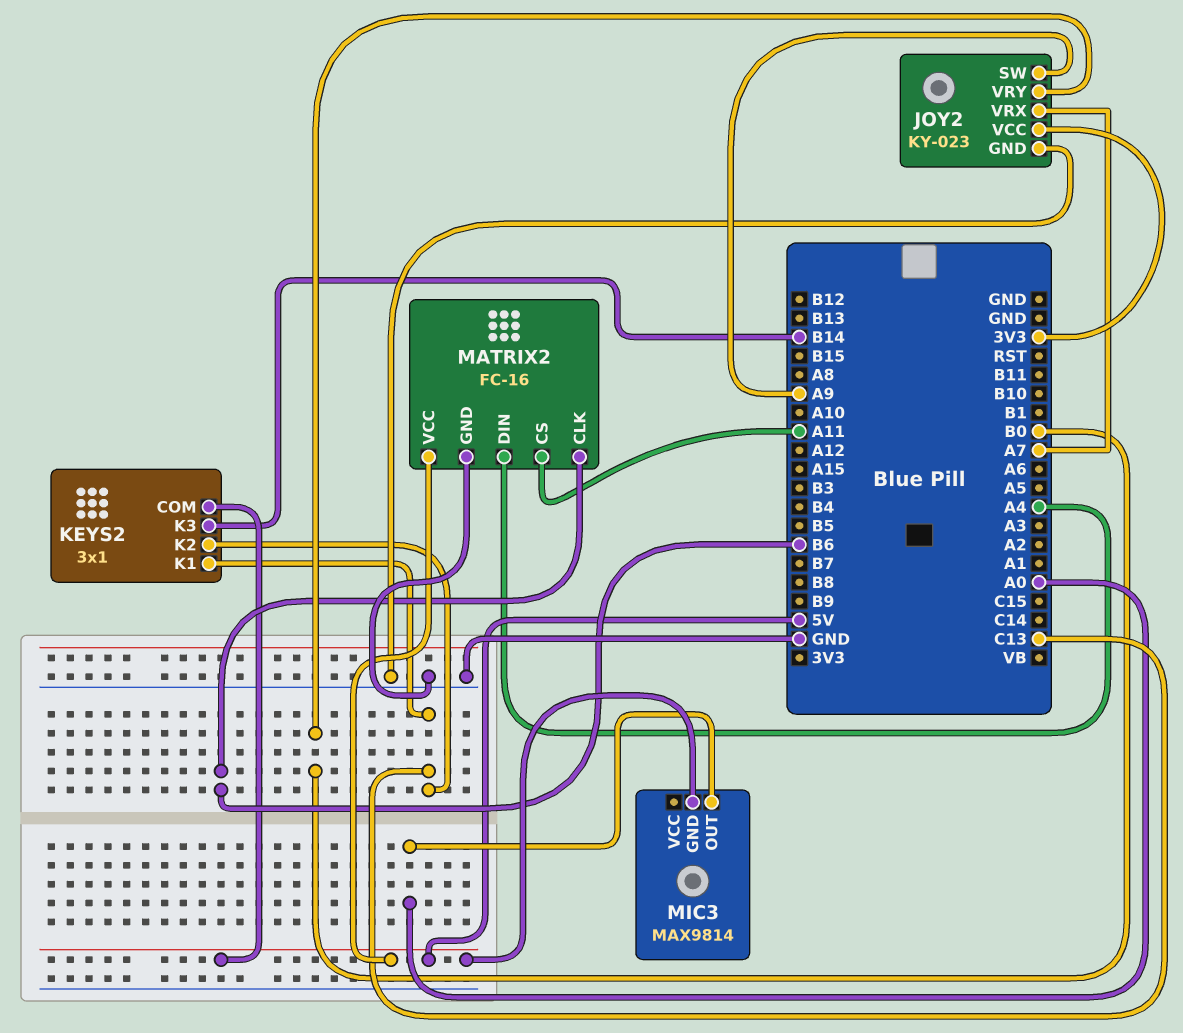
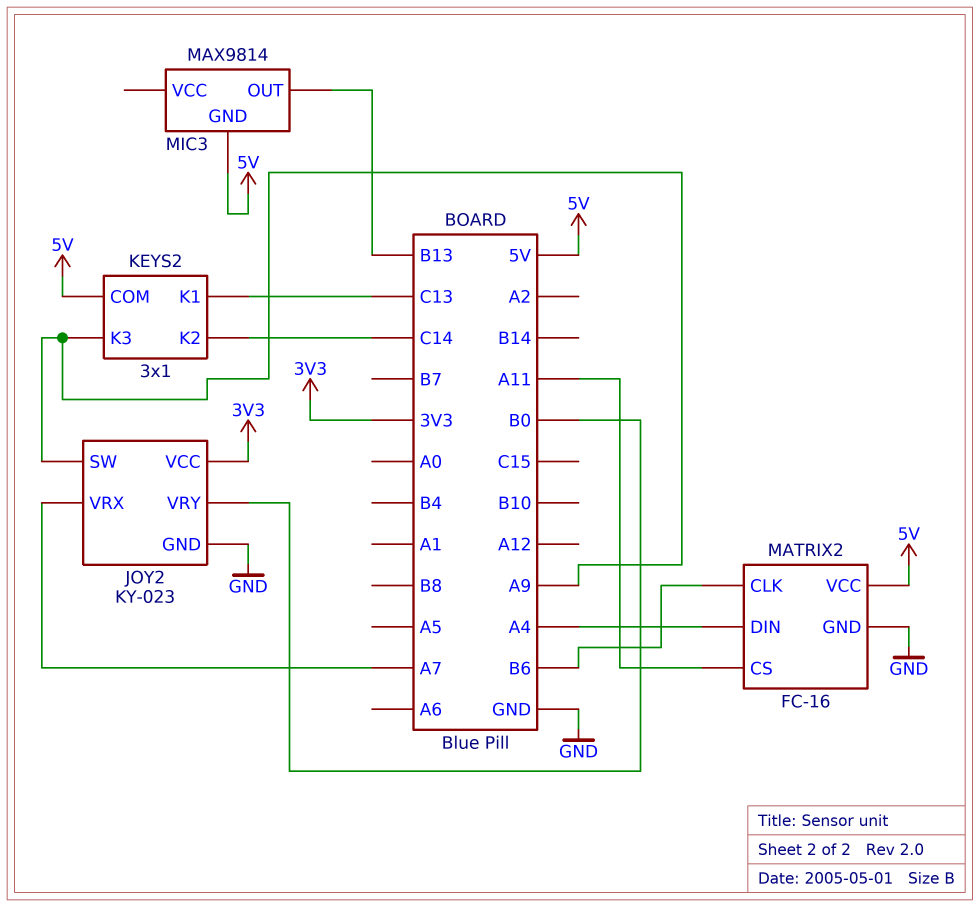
KEYS2 pin K2: C13 -> C14
KEYS2 pin K3: B14 -> A9
MIC3 pin OUT: A0 -> B13

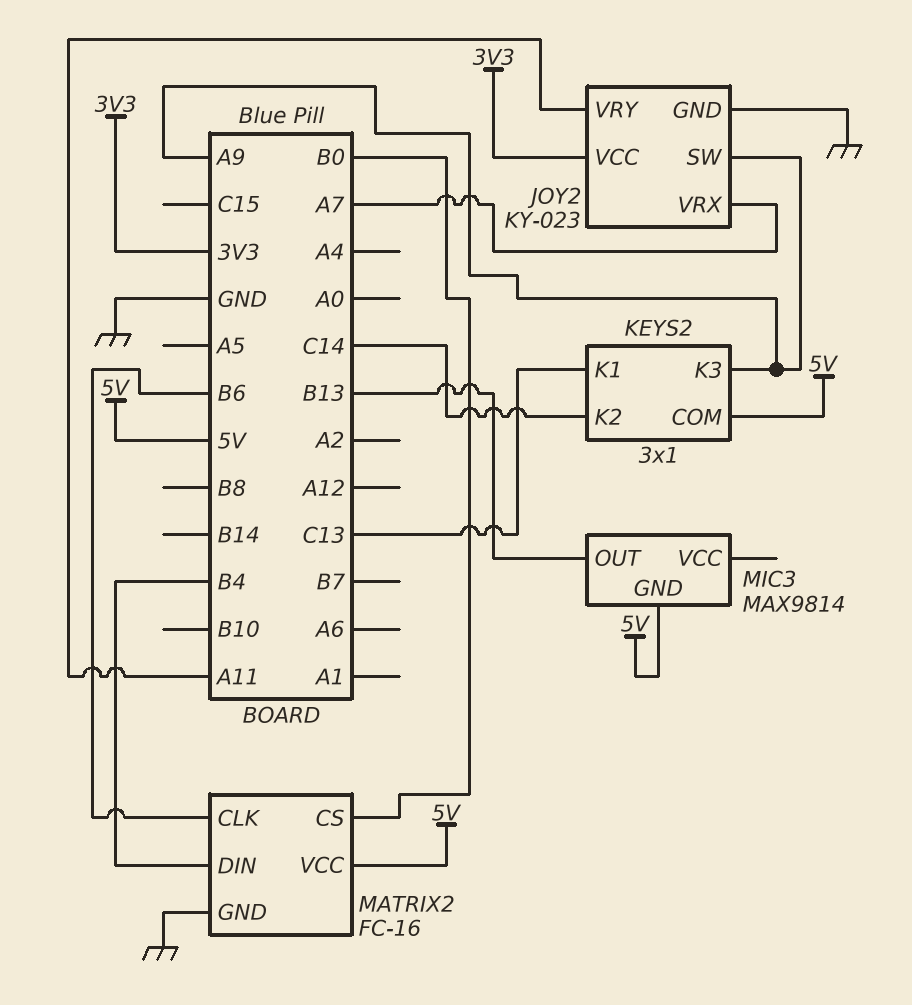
JOY2 pin VRY: B0 -> A11
MATRIX2 pin CS: A11 -> B0
MATRIX2 pin DIN: A4 -> B4

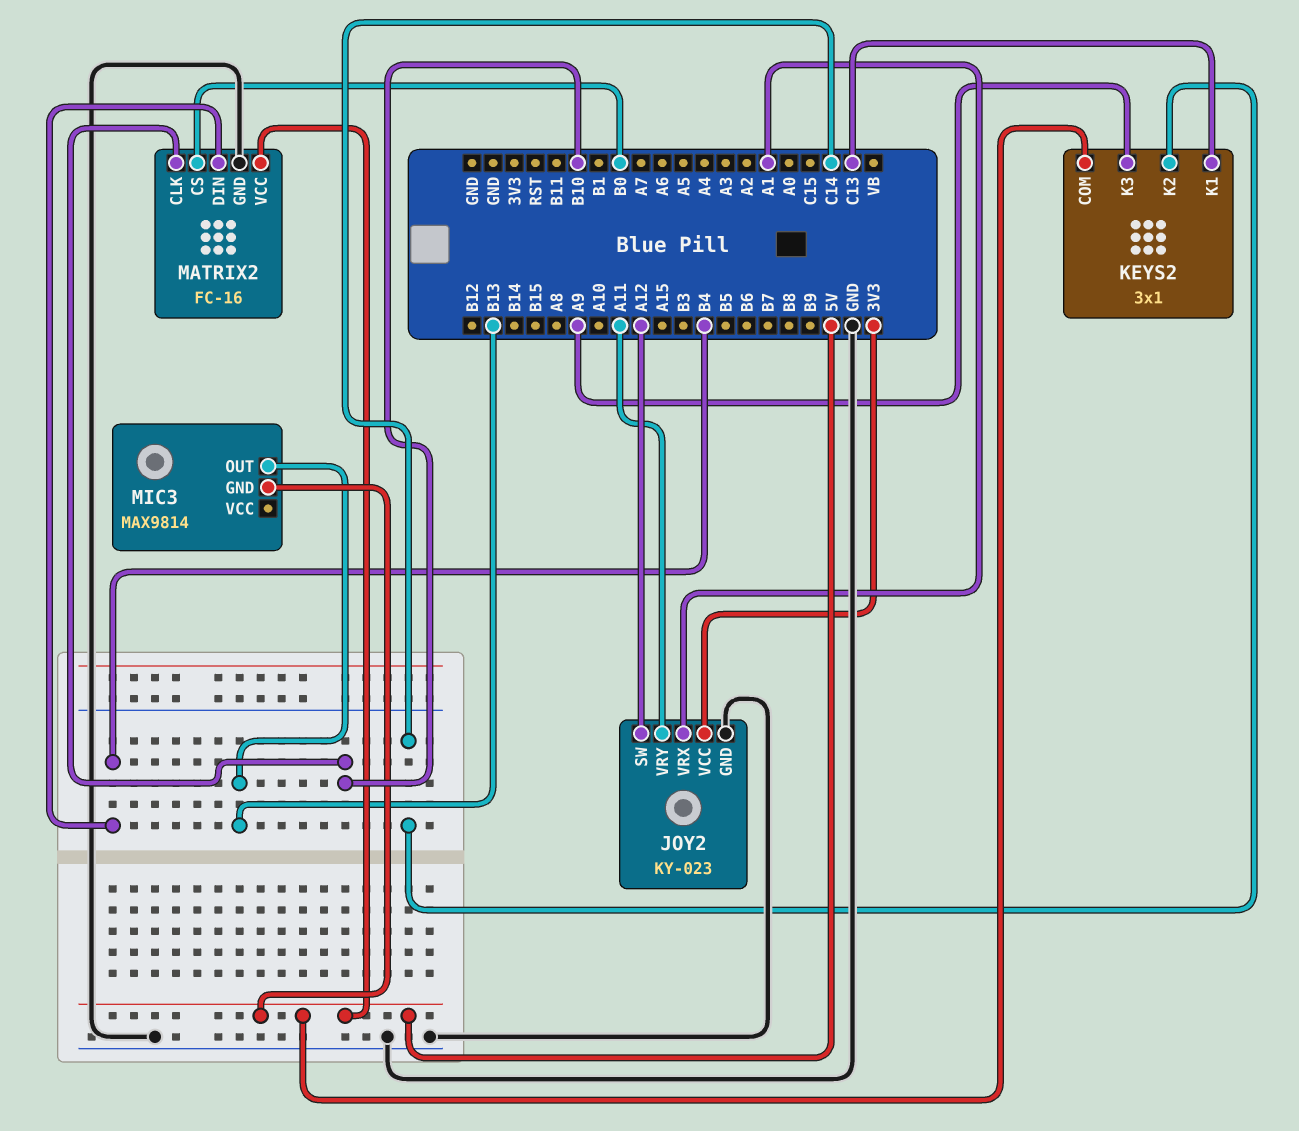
JOY2 pin SW: A9 -> A12
JOY2 pin VRX: A7 -> A1
MATRIX2 pin CLK: B6 -> B10

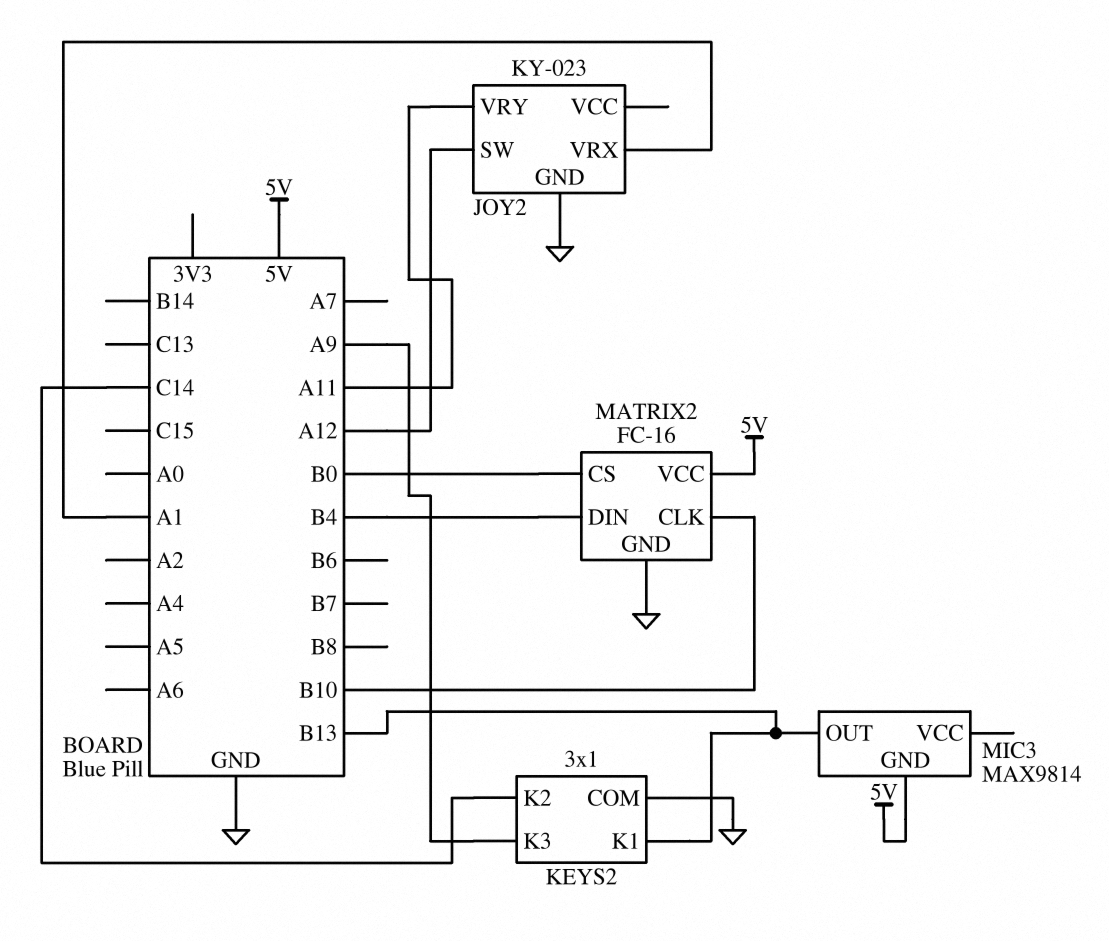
JOY2 pin VCC: 3V3 -> none
KEYS2 pin COM: 5V -> GND
KEYS2 pin K1: C13 -> B13

